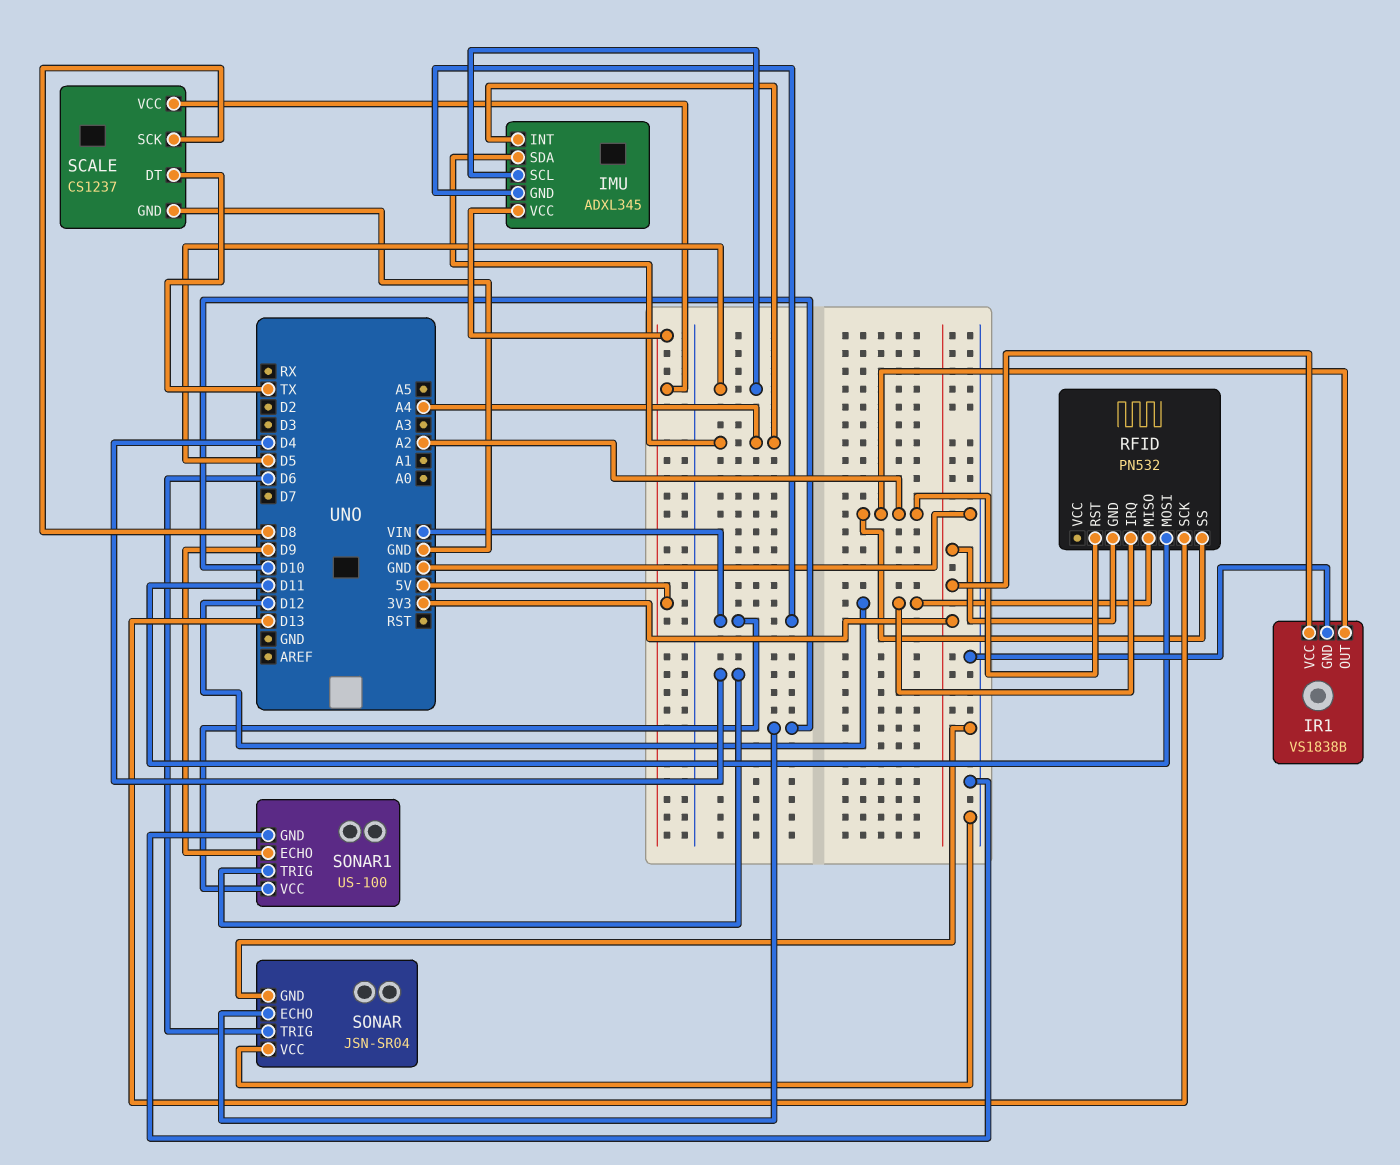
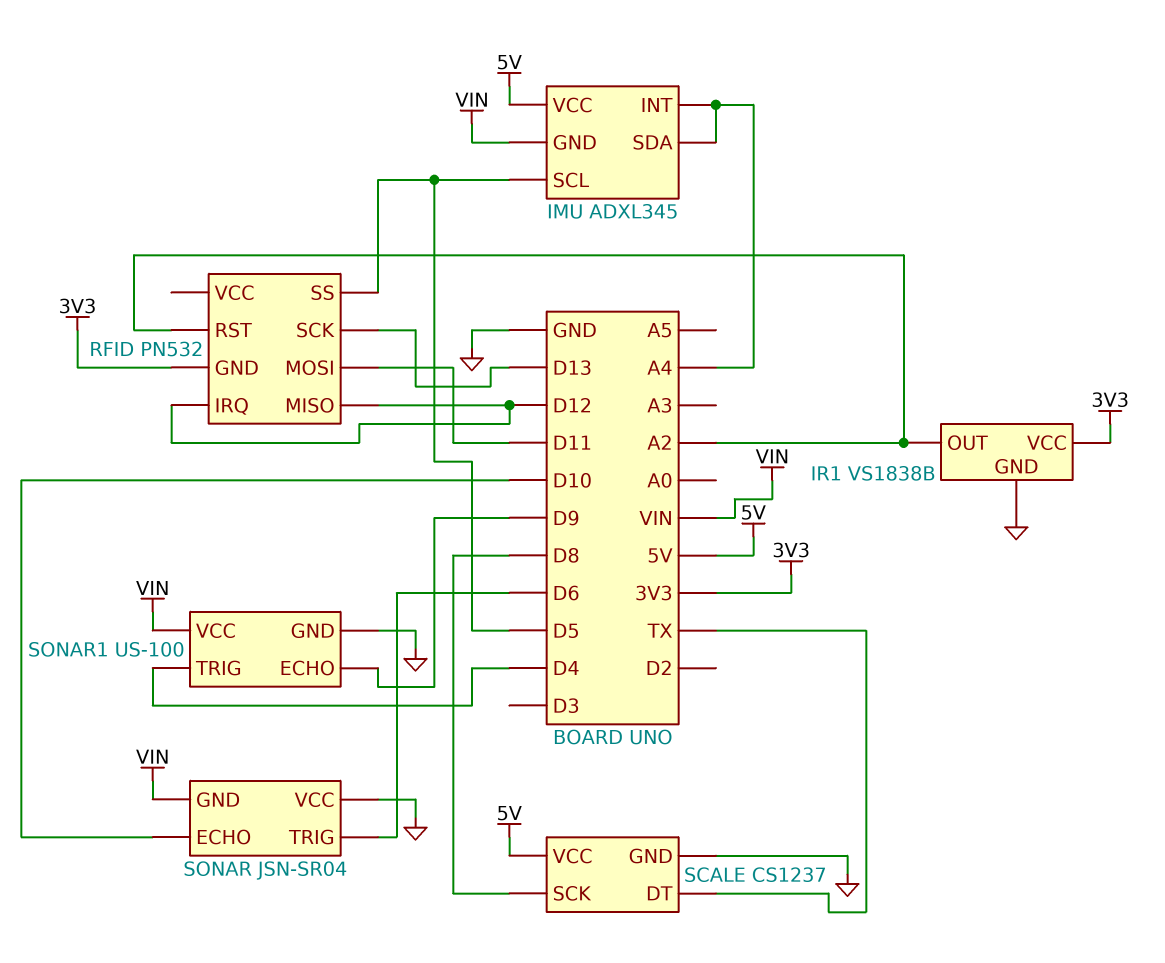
RFID pin SS: A2 -> D5
SONAR pin GND: GND -> VIN

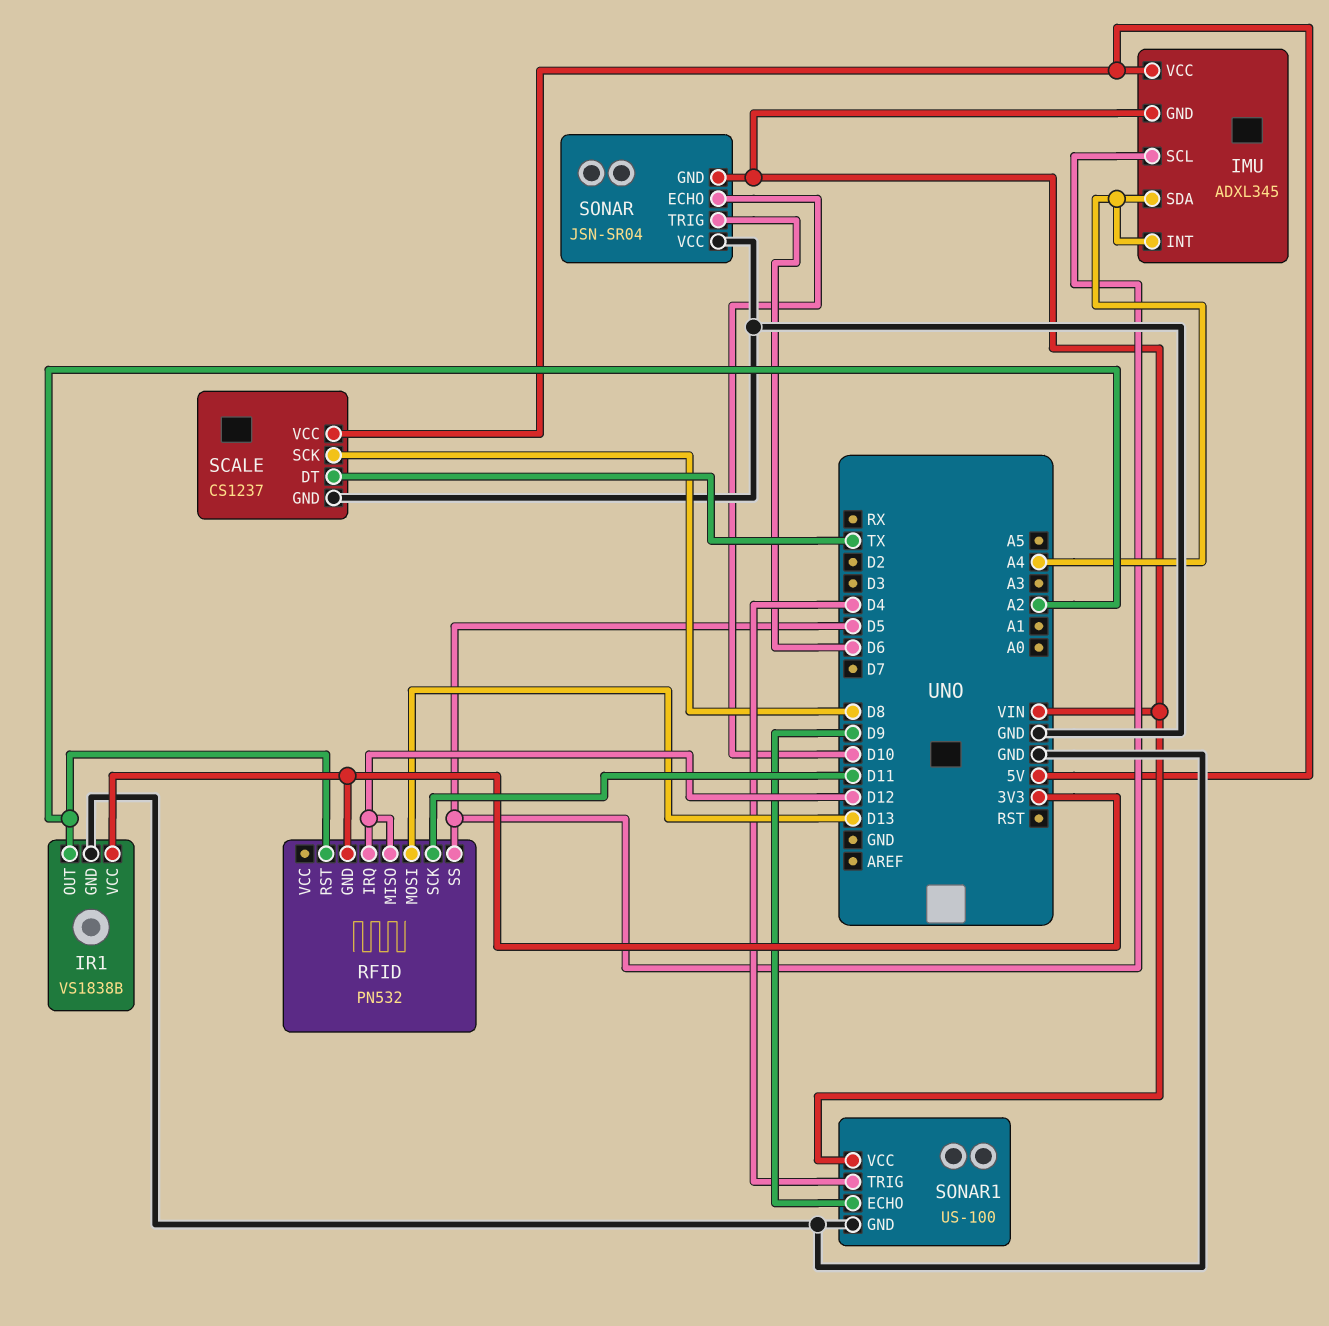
RFID pin MOSI: D11 -> D13
RFID pin SCK: D13 -> D11

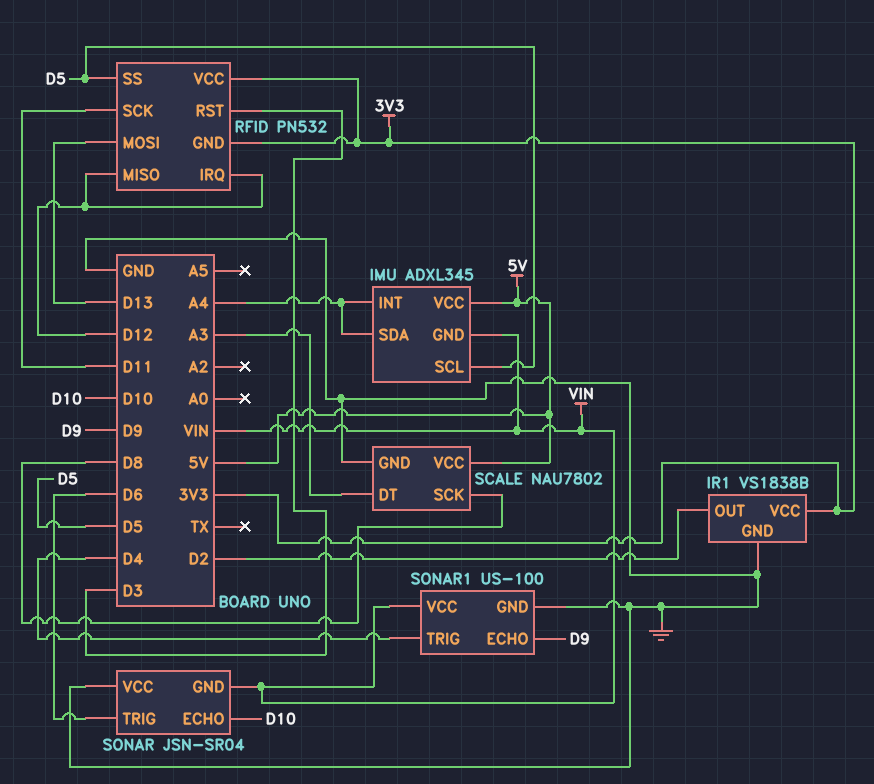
IR1 pin OUT: A2 -> D2
RFID pin RST: A2 -> D3
RFID pin VCC: none -> 3V3
SCALE: CS1237 -> NAU7802
SCALE pin DT: TX -> A3

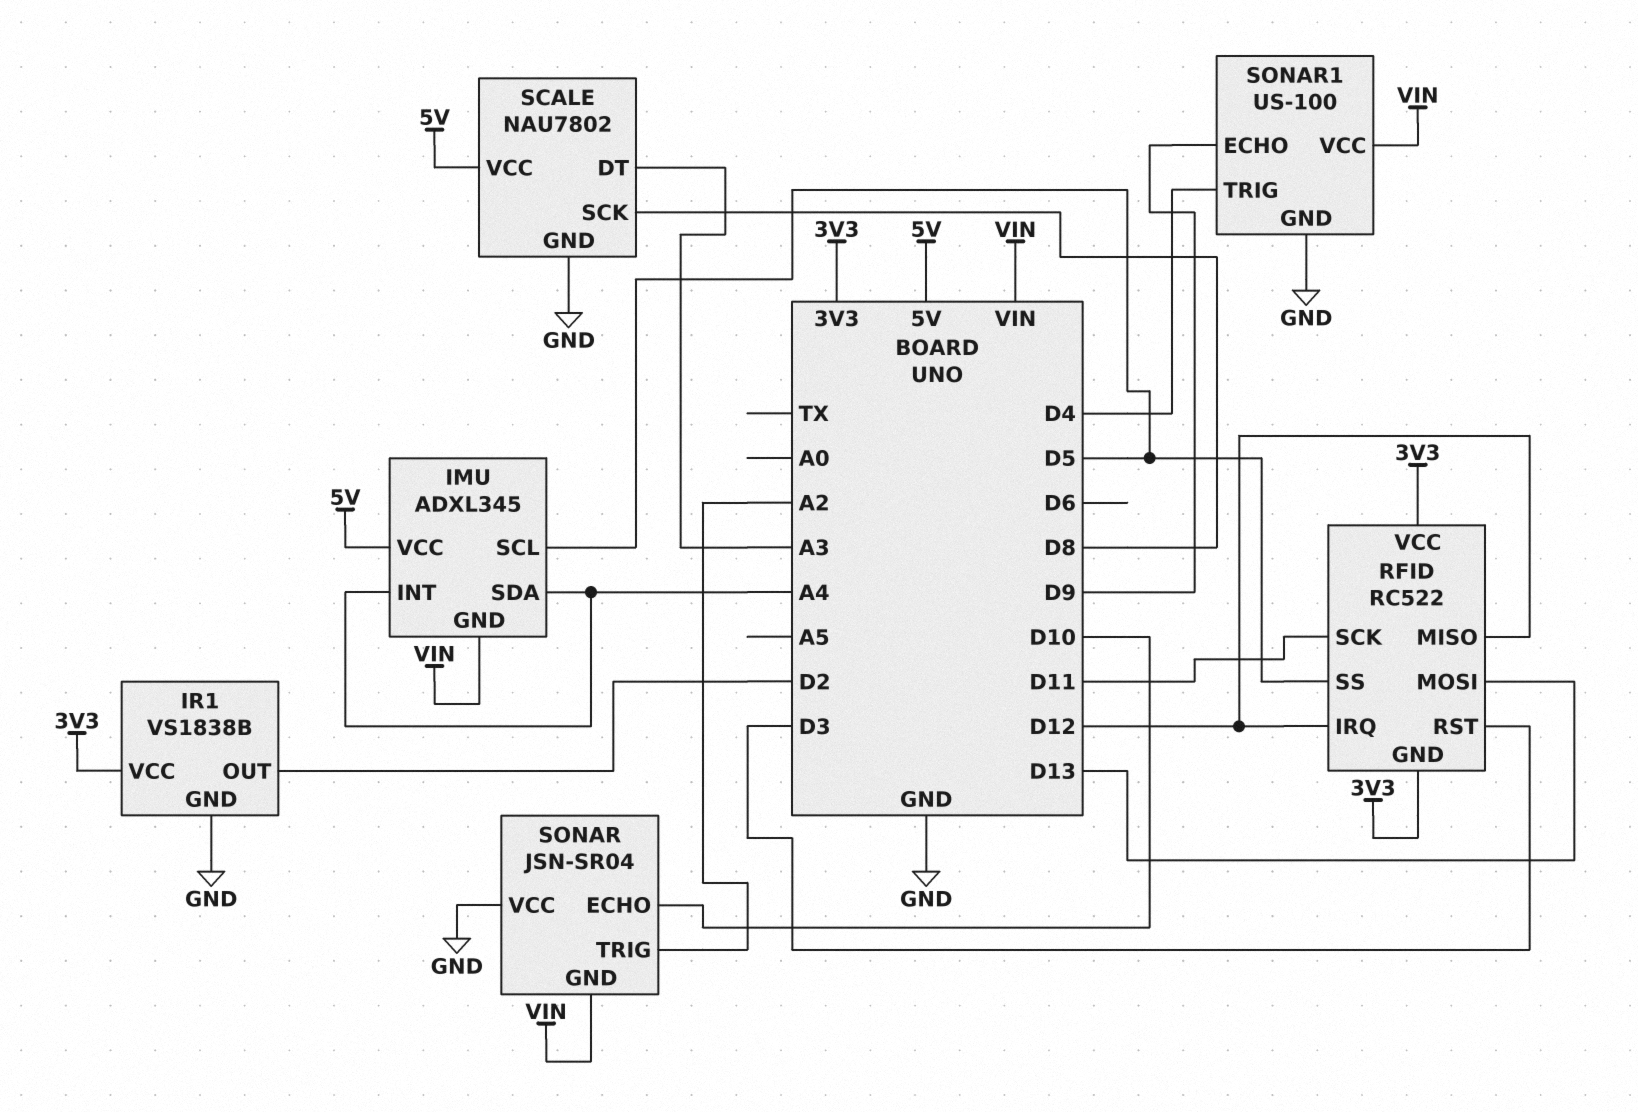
RFID: PN532 -> RC522
SONAR pin TRIG: D6 -> A2

